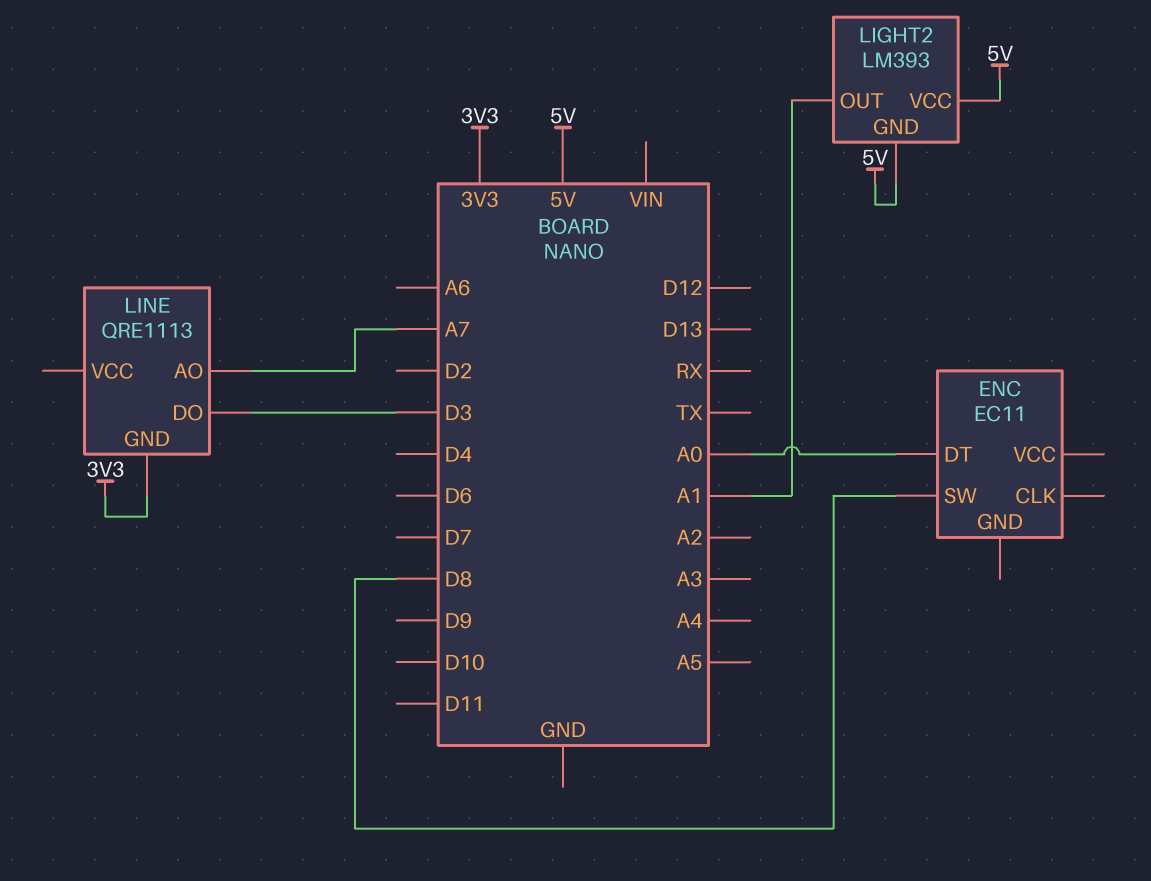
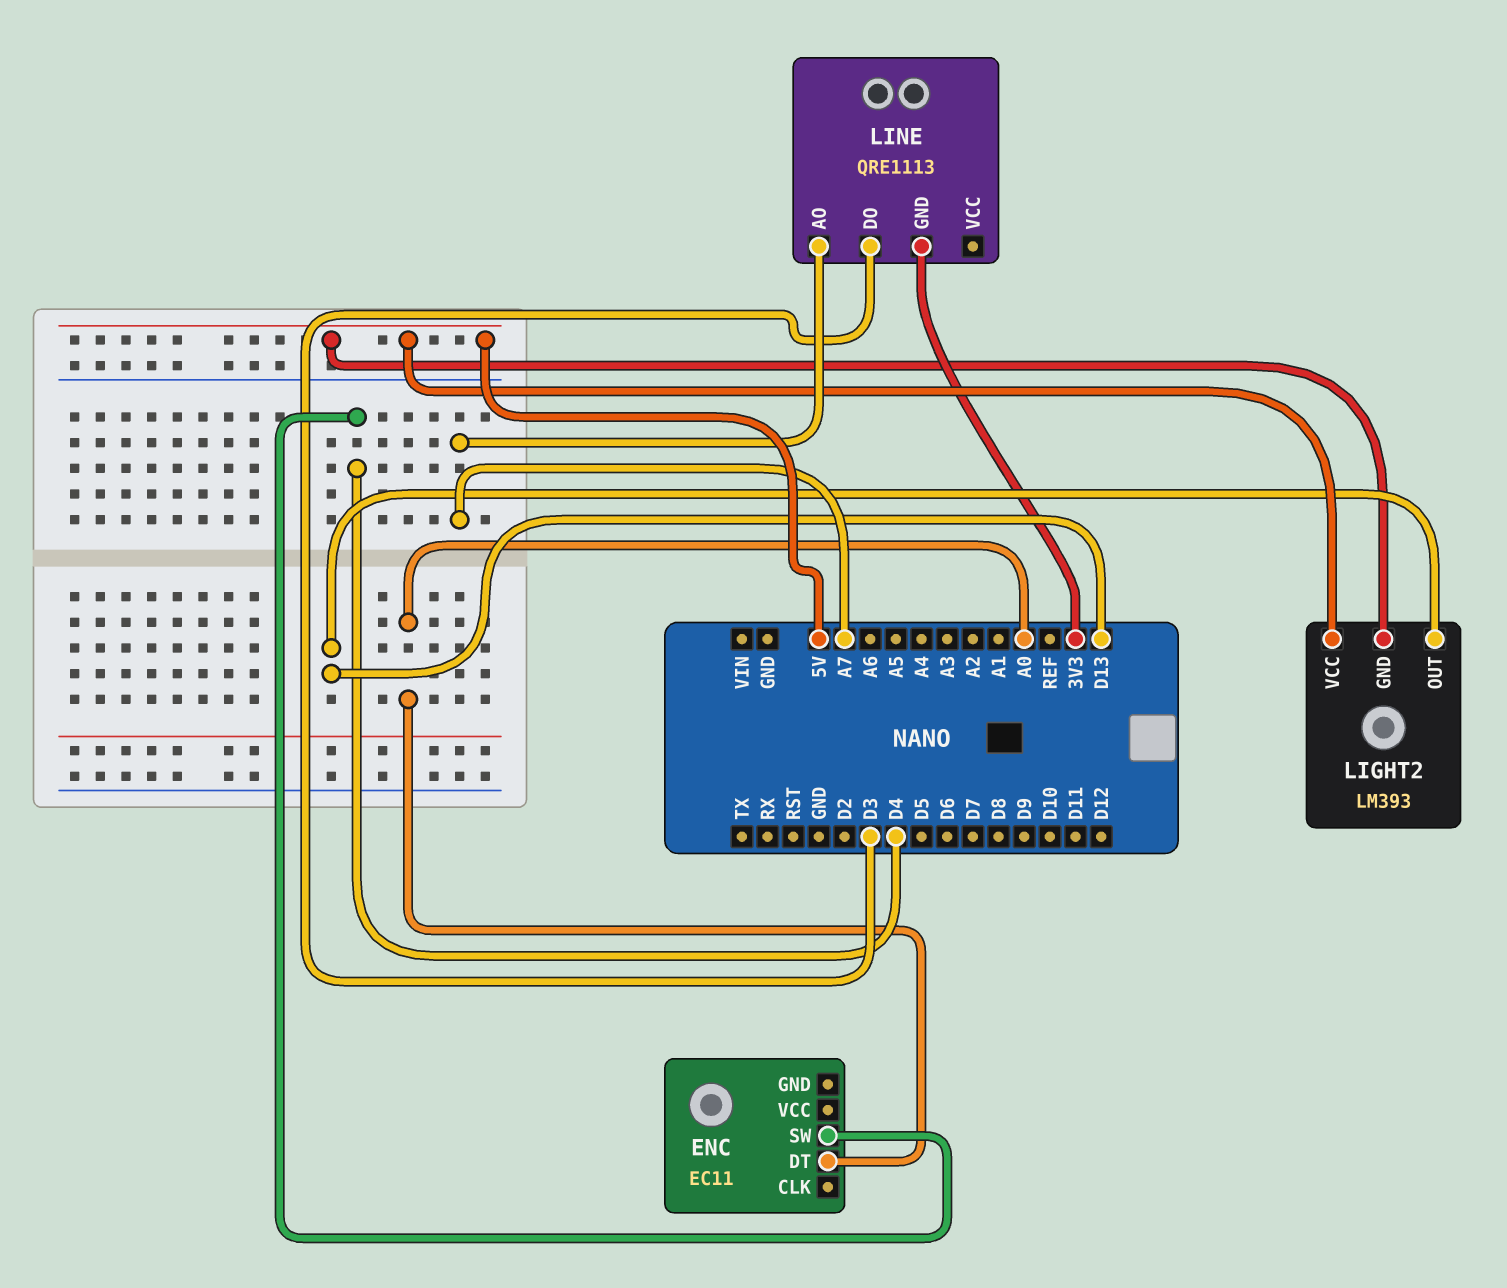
ENC pin SW: D8 -> D4
LIGHT2 pin OUT: A1 -> D13

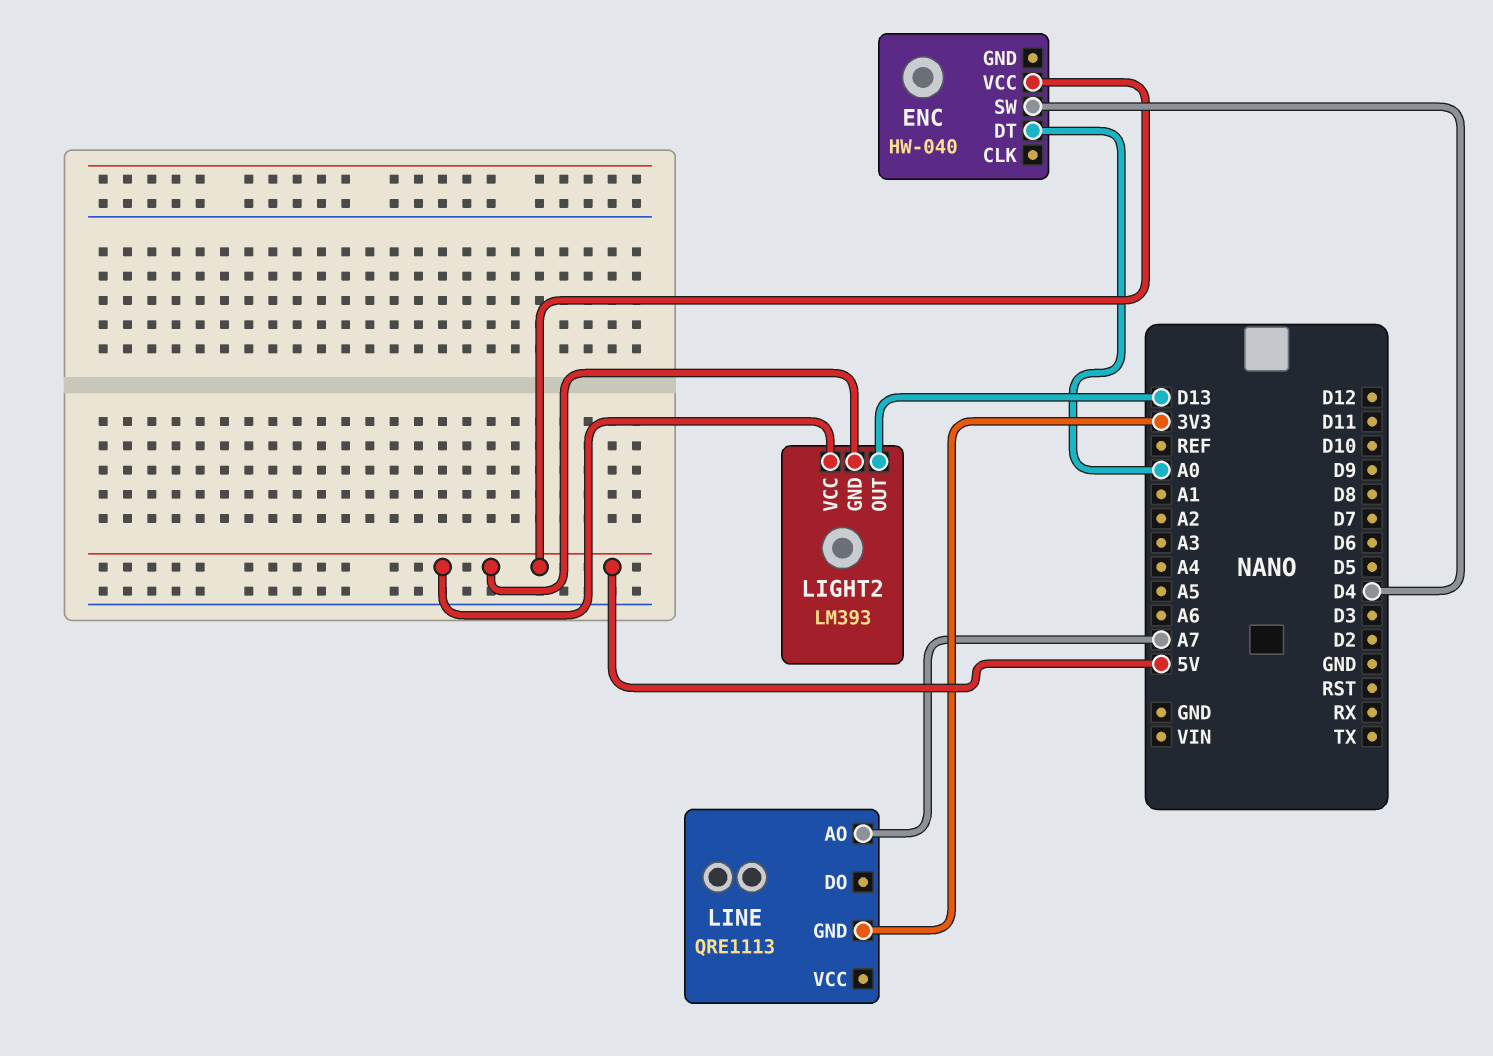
ENC: EC11 -> HW-040
ENC pin VCC: none -> 5V
LINE pin DO: D3 -> none

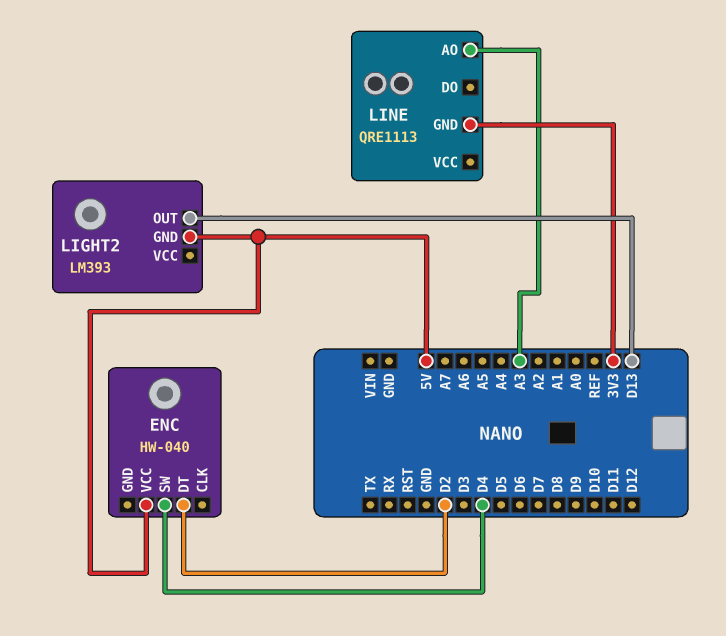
ENC pin DT: A0 -> D2
LIGHT2 pin VCC: 5V -> none
LINE pin AO: A7 -> A3

